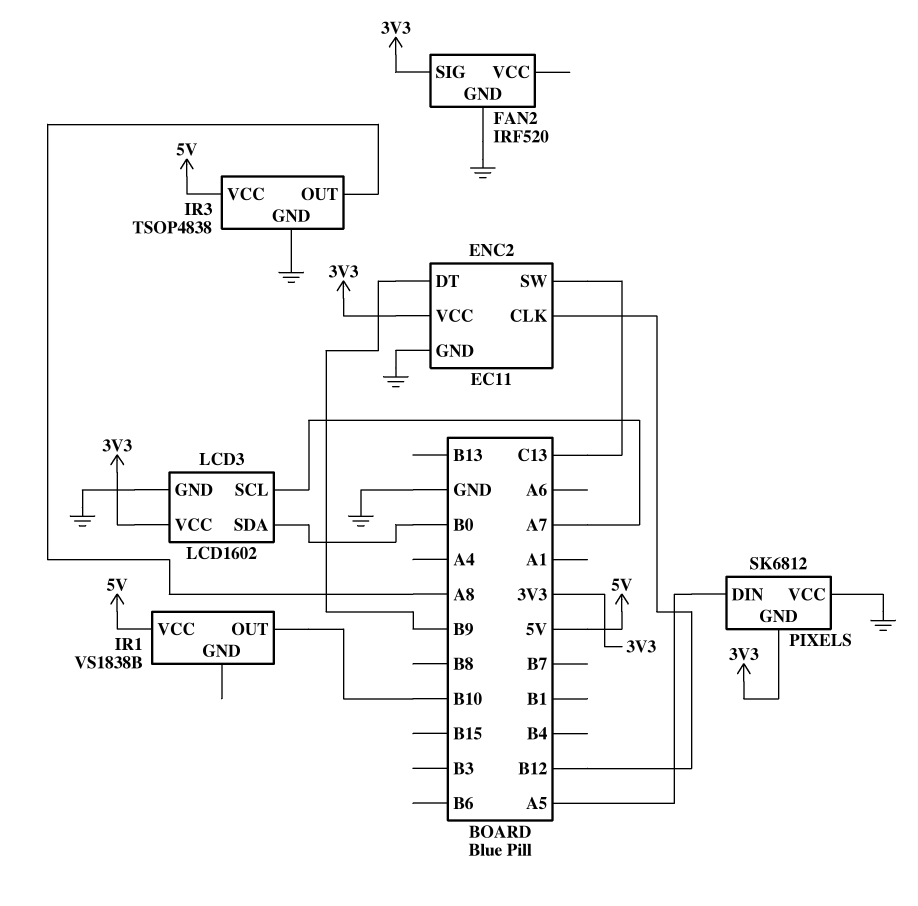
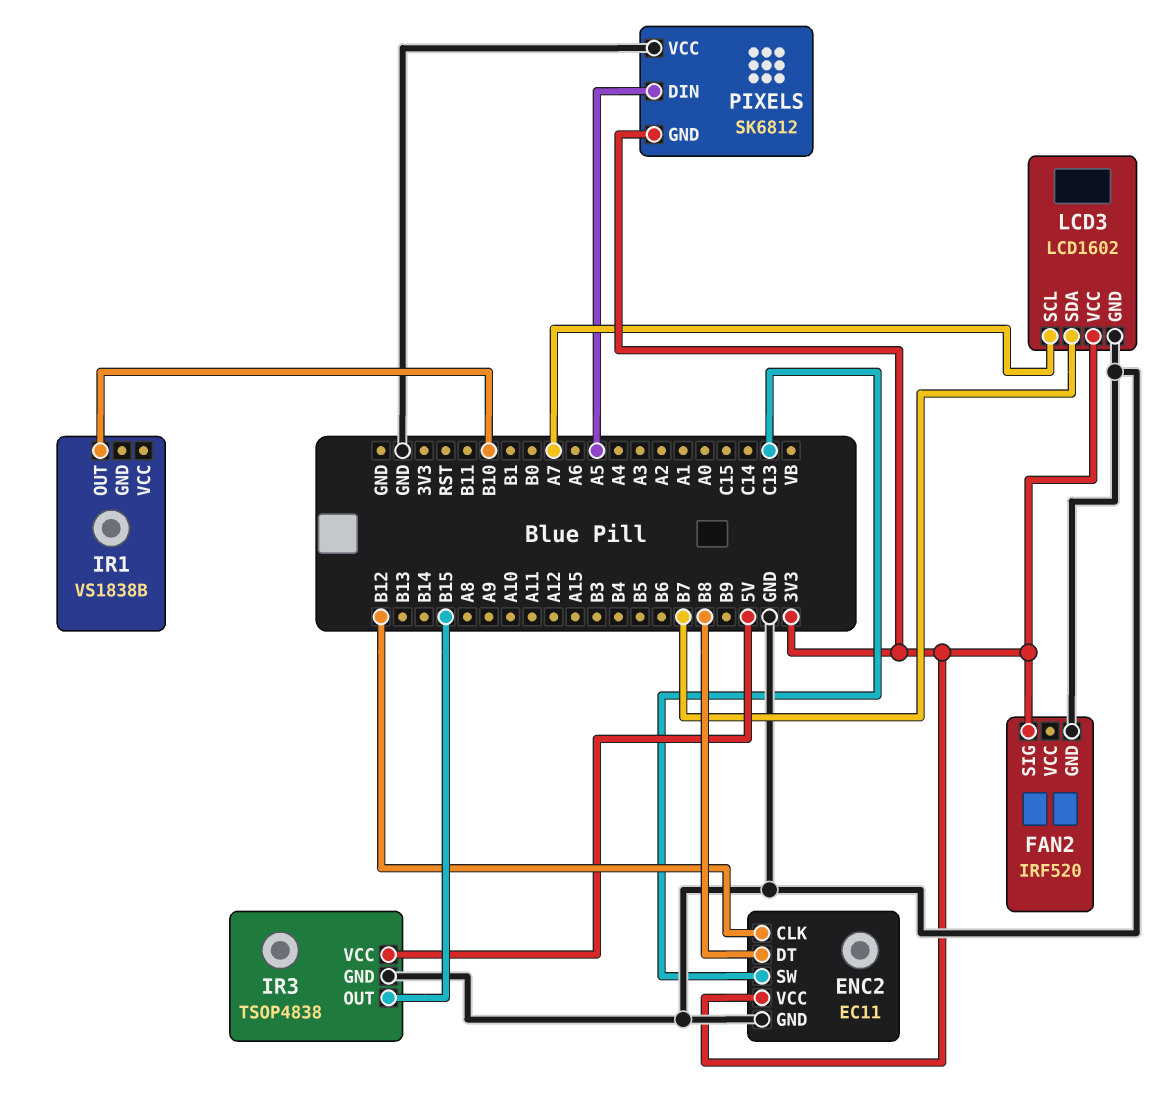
ENC2 pin DT: B9 -> B8
IR1 pin VCC: 5V -> none
IR3 pin OUT: A8 -> B15
LCD3 pin SDA: B0 -> B7

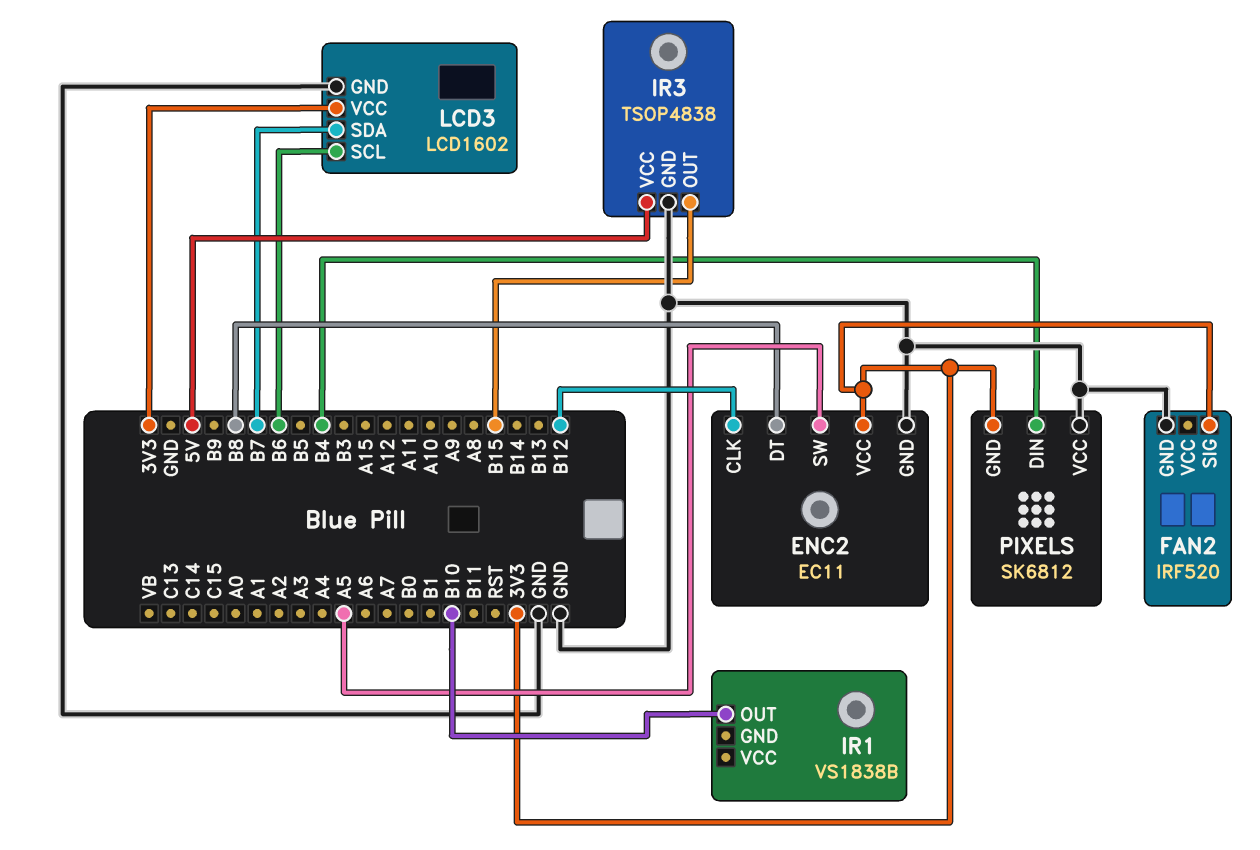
ENC2 pin SW: C13 -> A5
LCD3 pin SCL: A7 -> B6
PIXELS pin DIN: A5 -> B4

